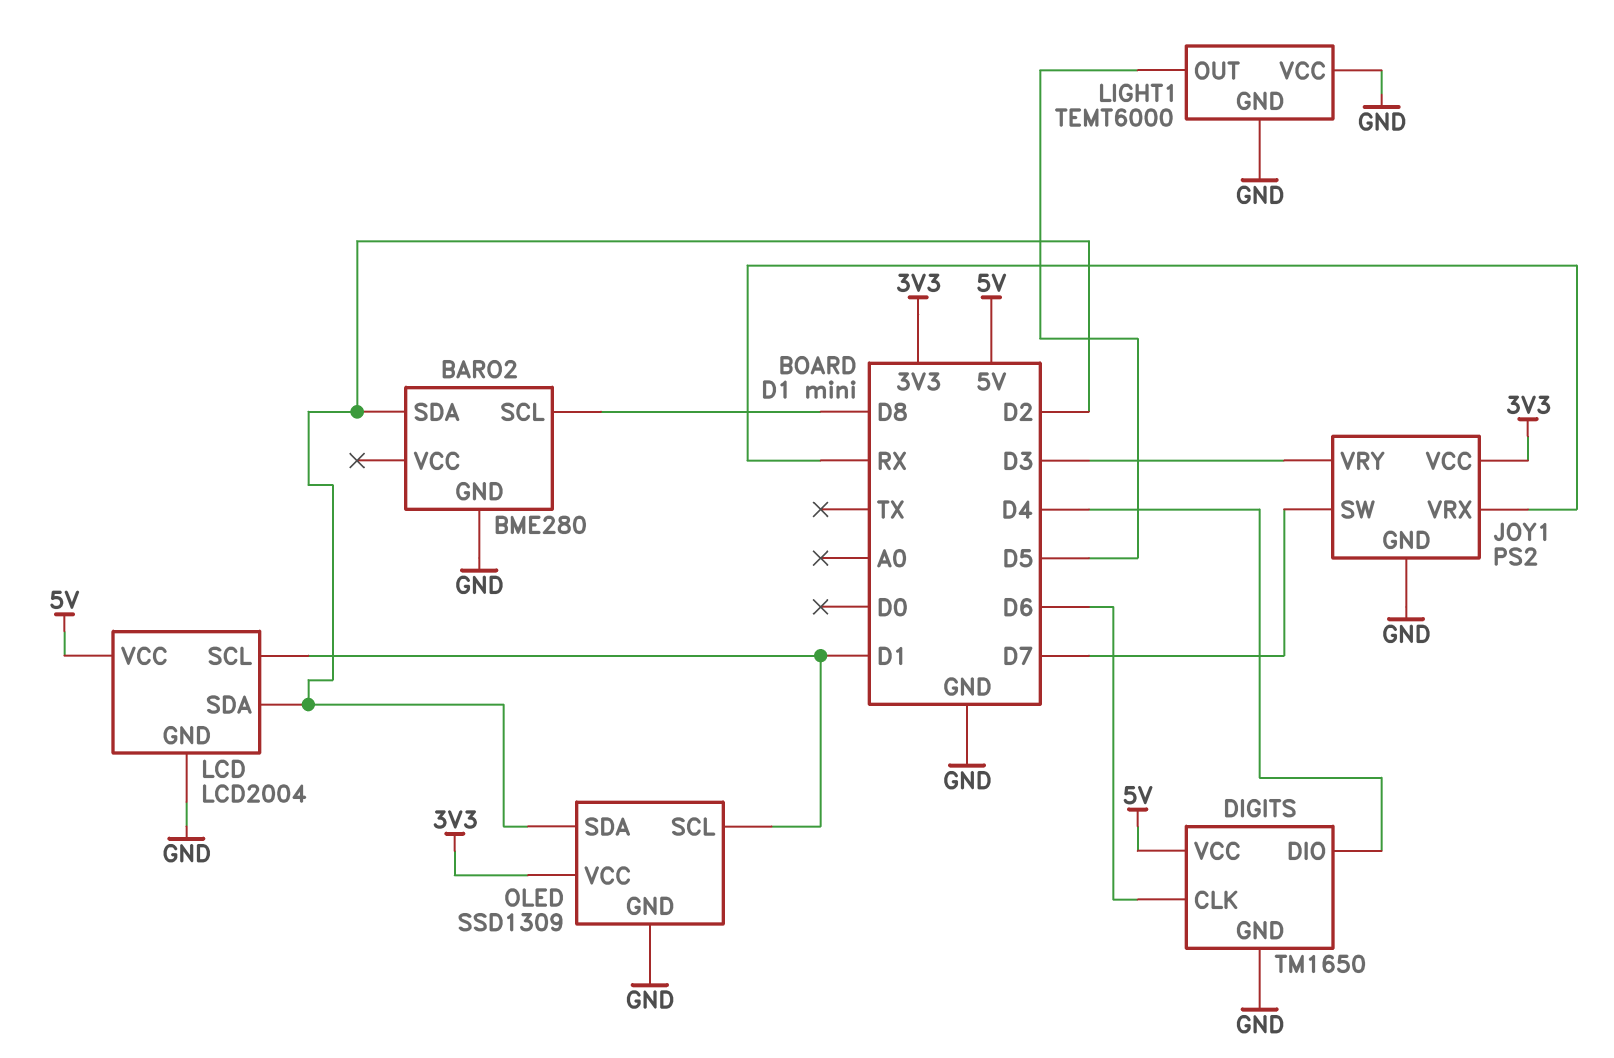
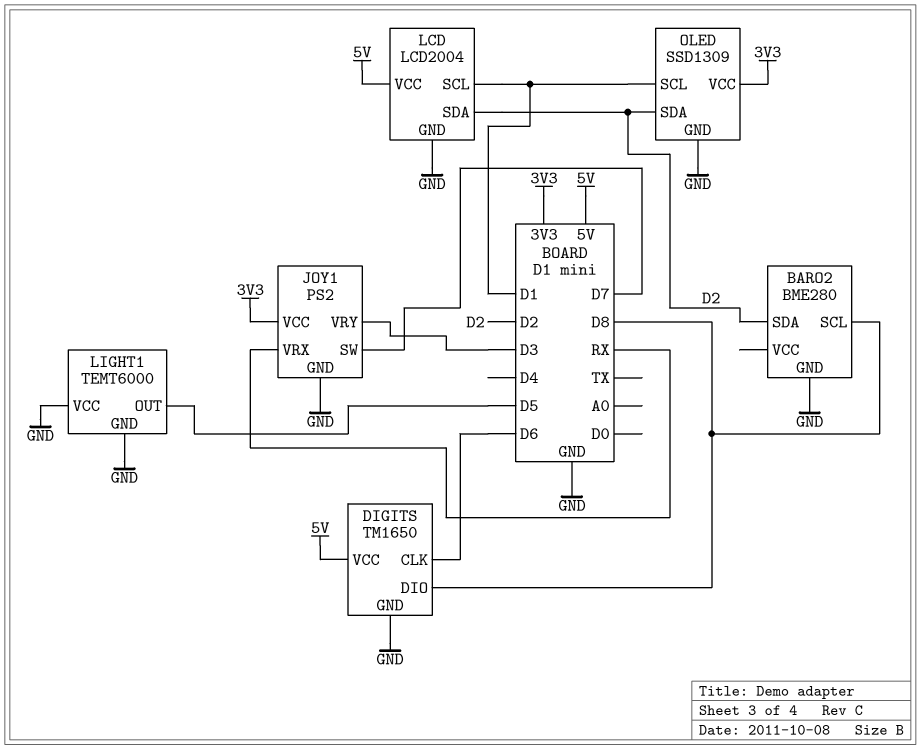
DIGITS pin DIO: D4 -> D8

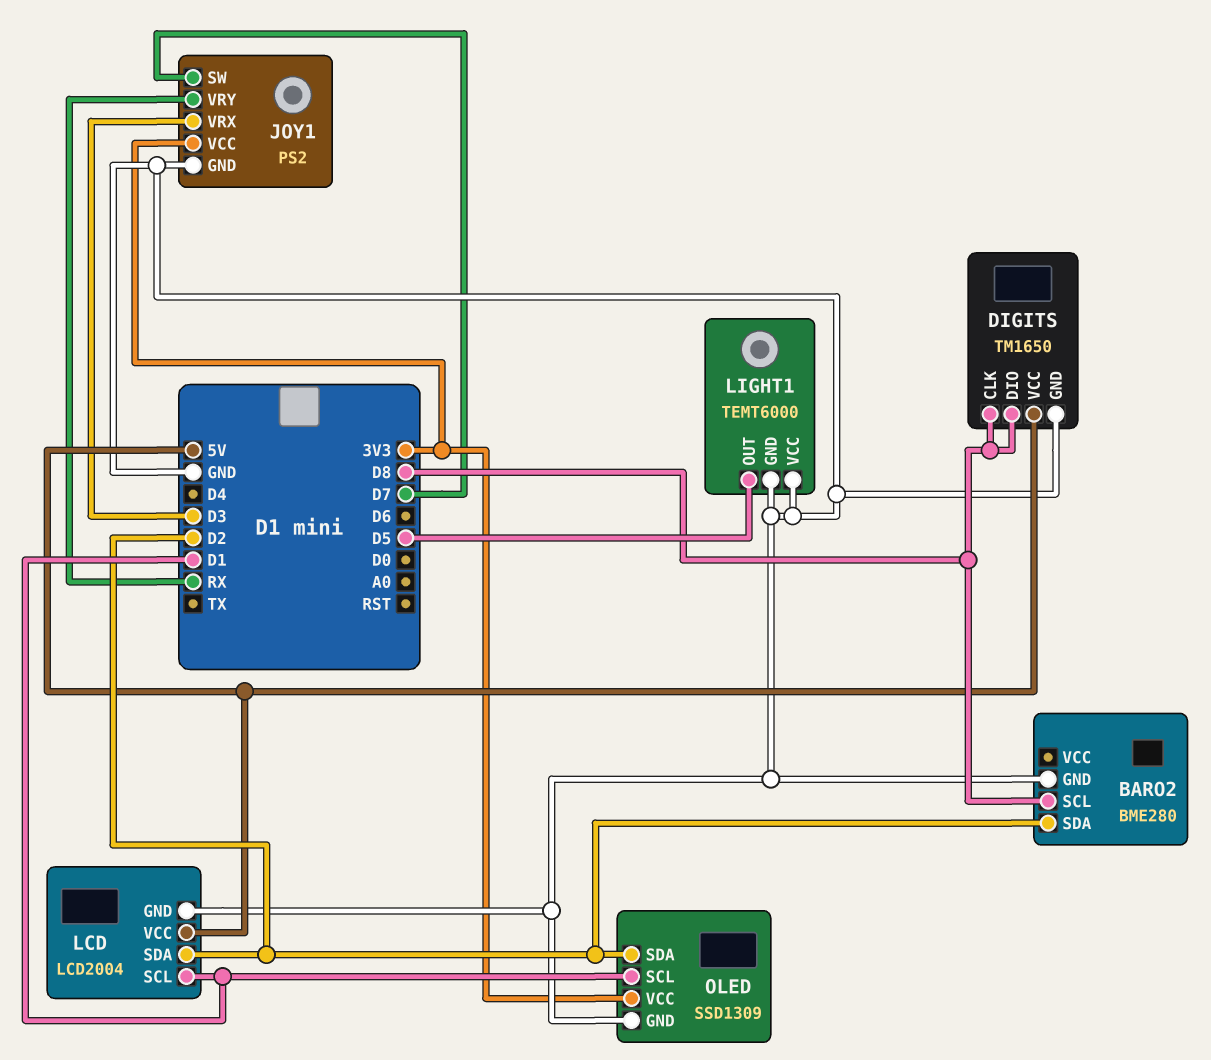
DIGITS pin CLK: D6 -> D8
JOY1 pin VRX: RX -> D3
JOY1 pin VRY: D3 -> RX

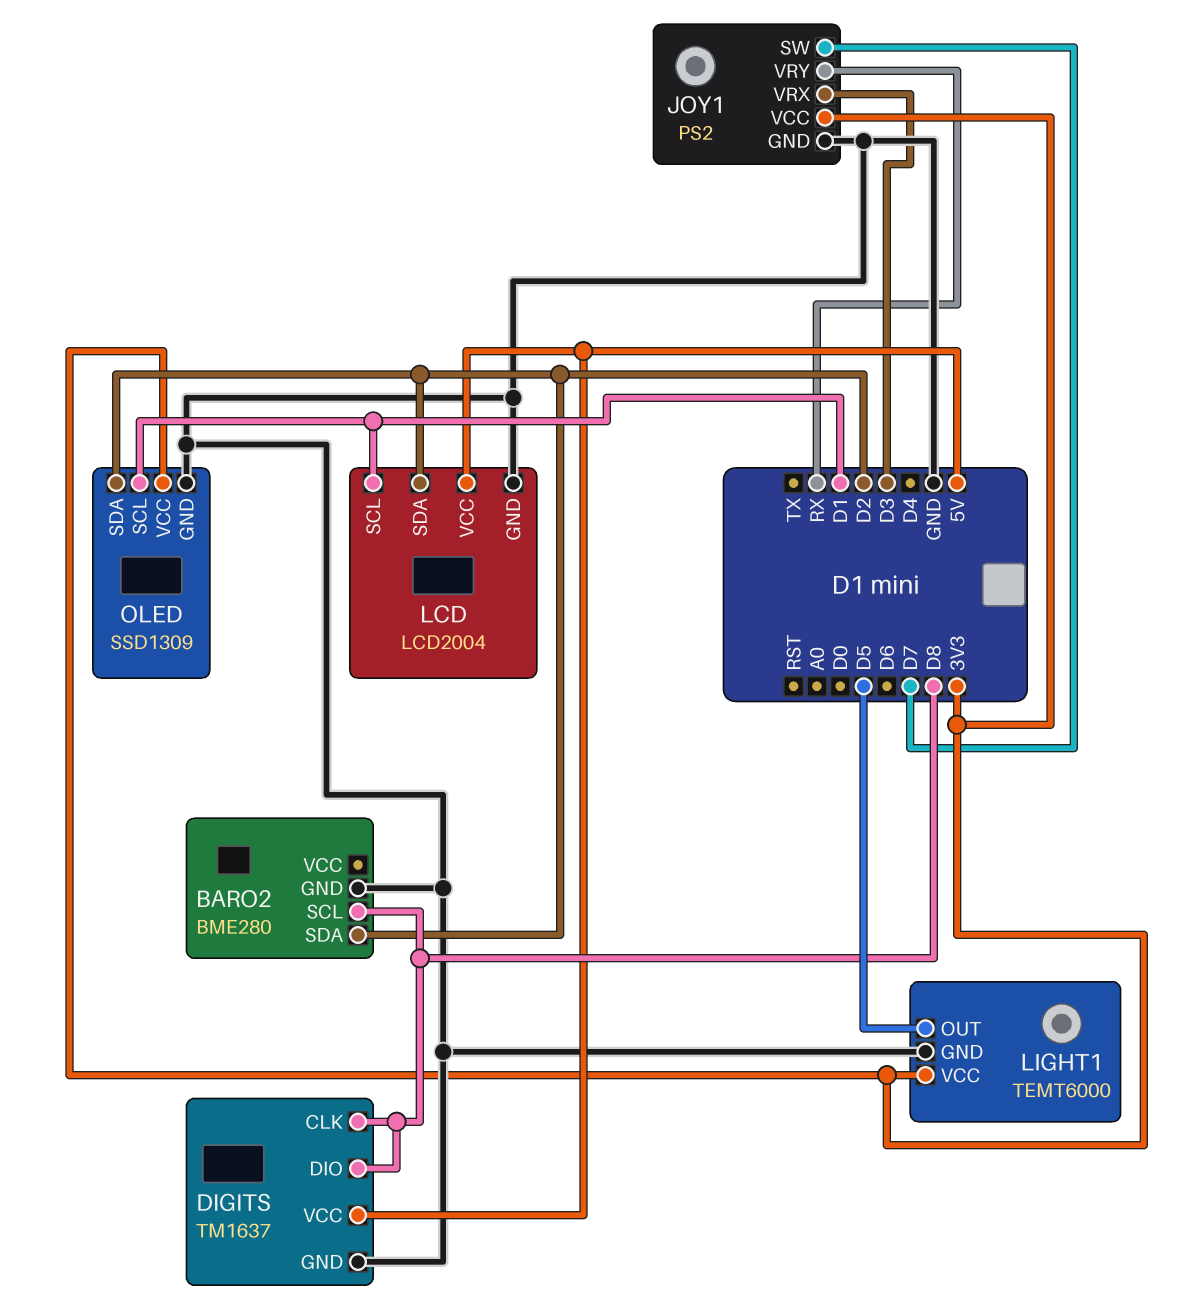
DIGITS: TM1650 -> TM1637
LIGHT1 pin VCC: GND -> 3V3

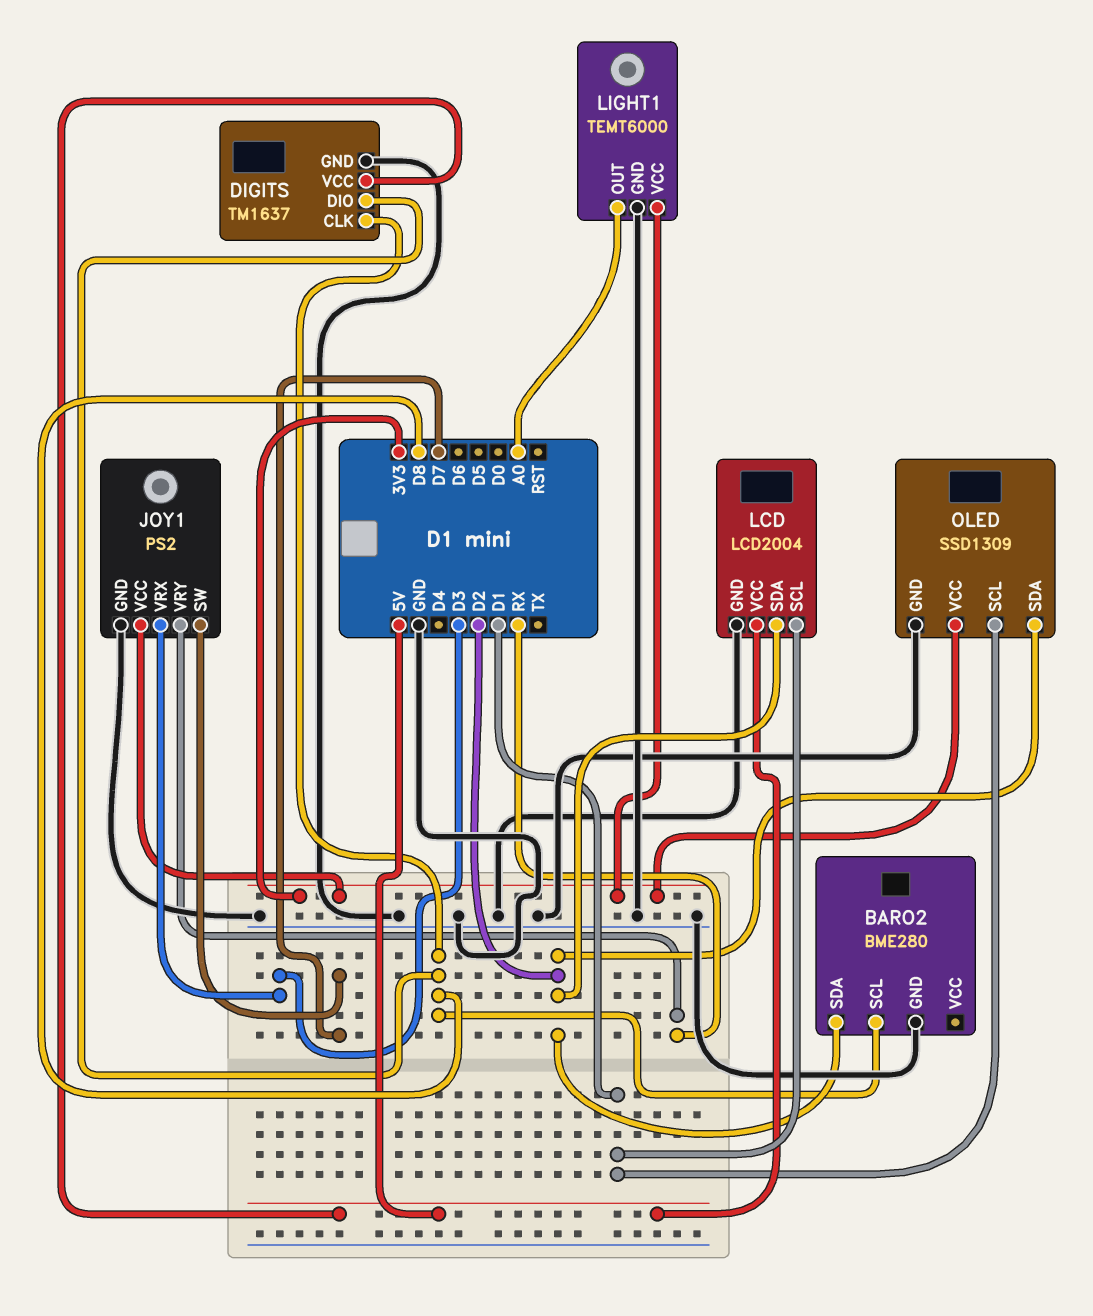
LIGHT1 pin OUT: D5 -> A0

